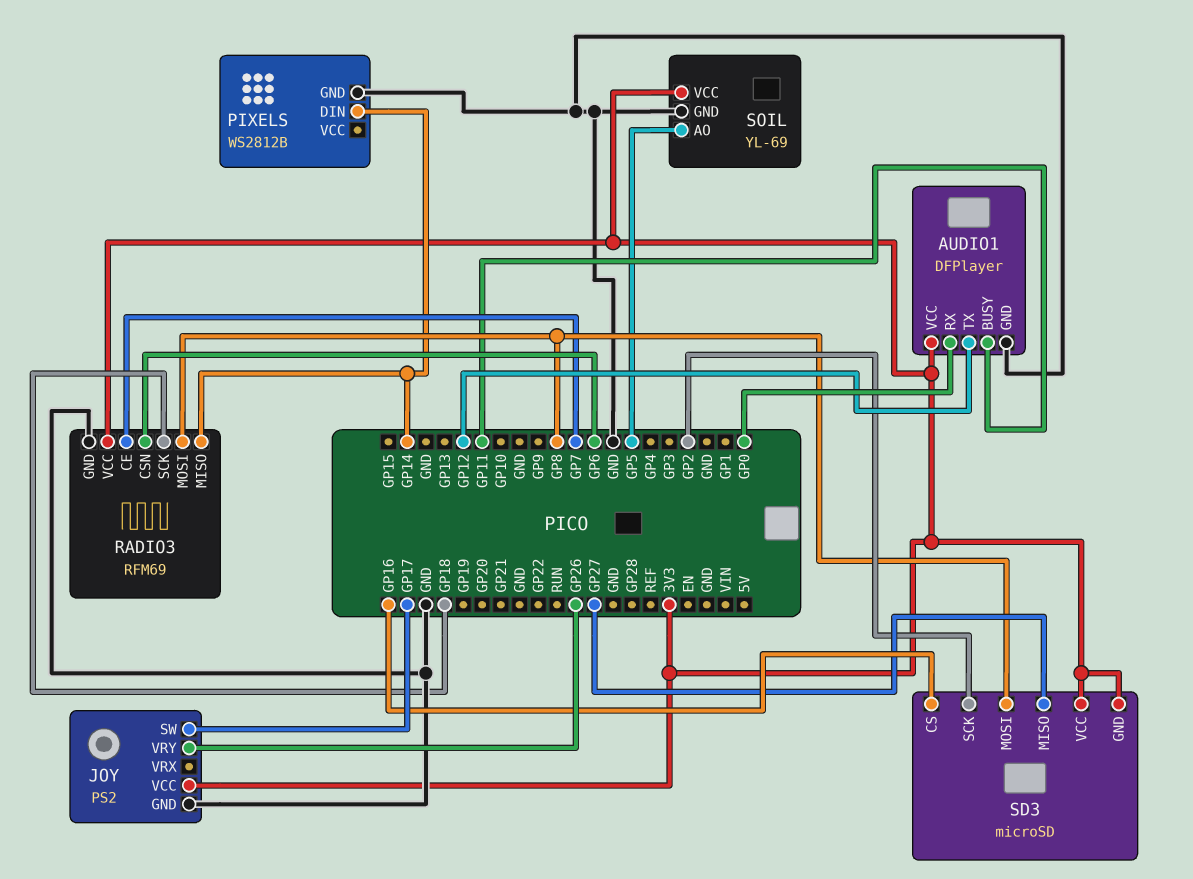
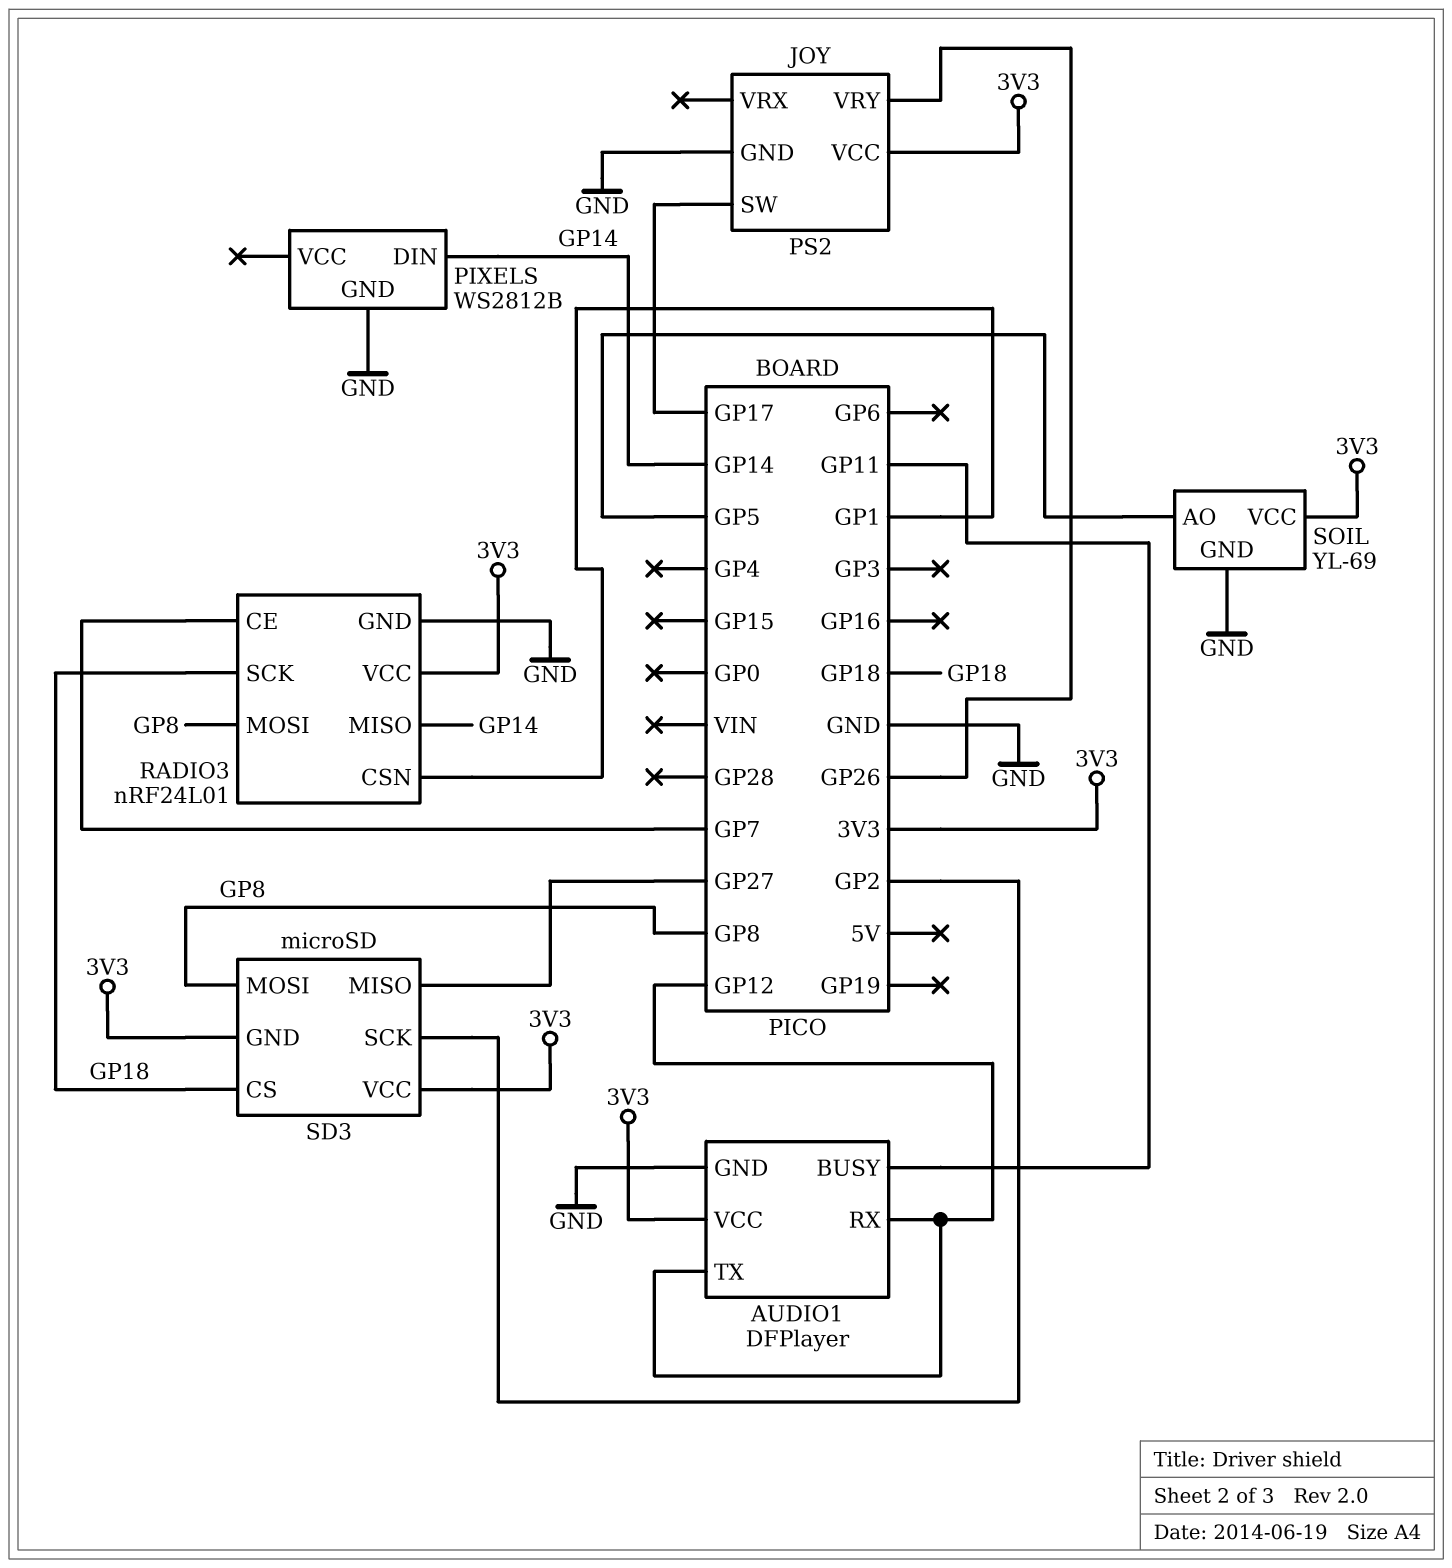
AUDIO1 pin RX: GP0 -> GP12
RADIO3: RFM69 -> nRF24L01
RADIO3 pin CSN: GP6 -> GP1
SD3 pin CS: GP16 -> GP18

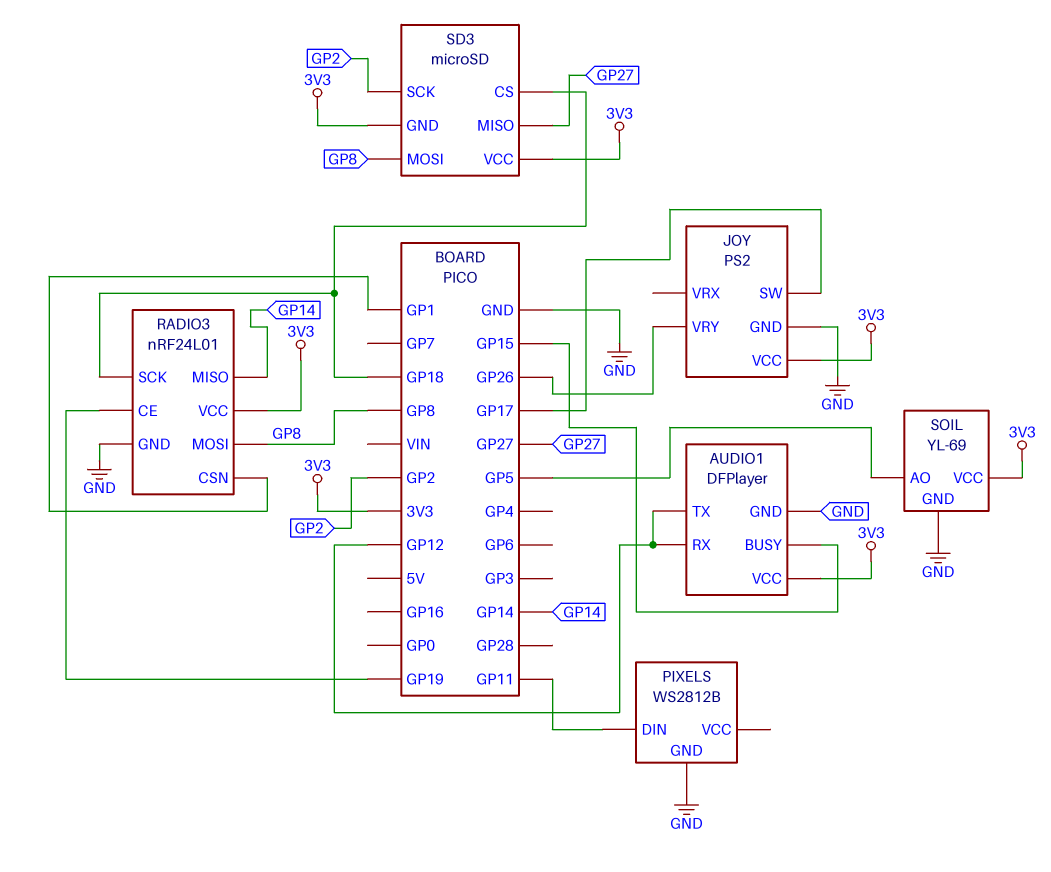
AUDIO1 pin BUSY: GP11 -> GP15
PIXELS pin DIN: GP14 -> GP11
RADIO3 pin CE: GP7 -> GP19

